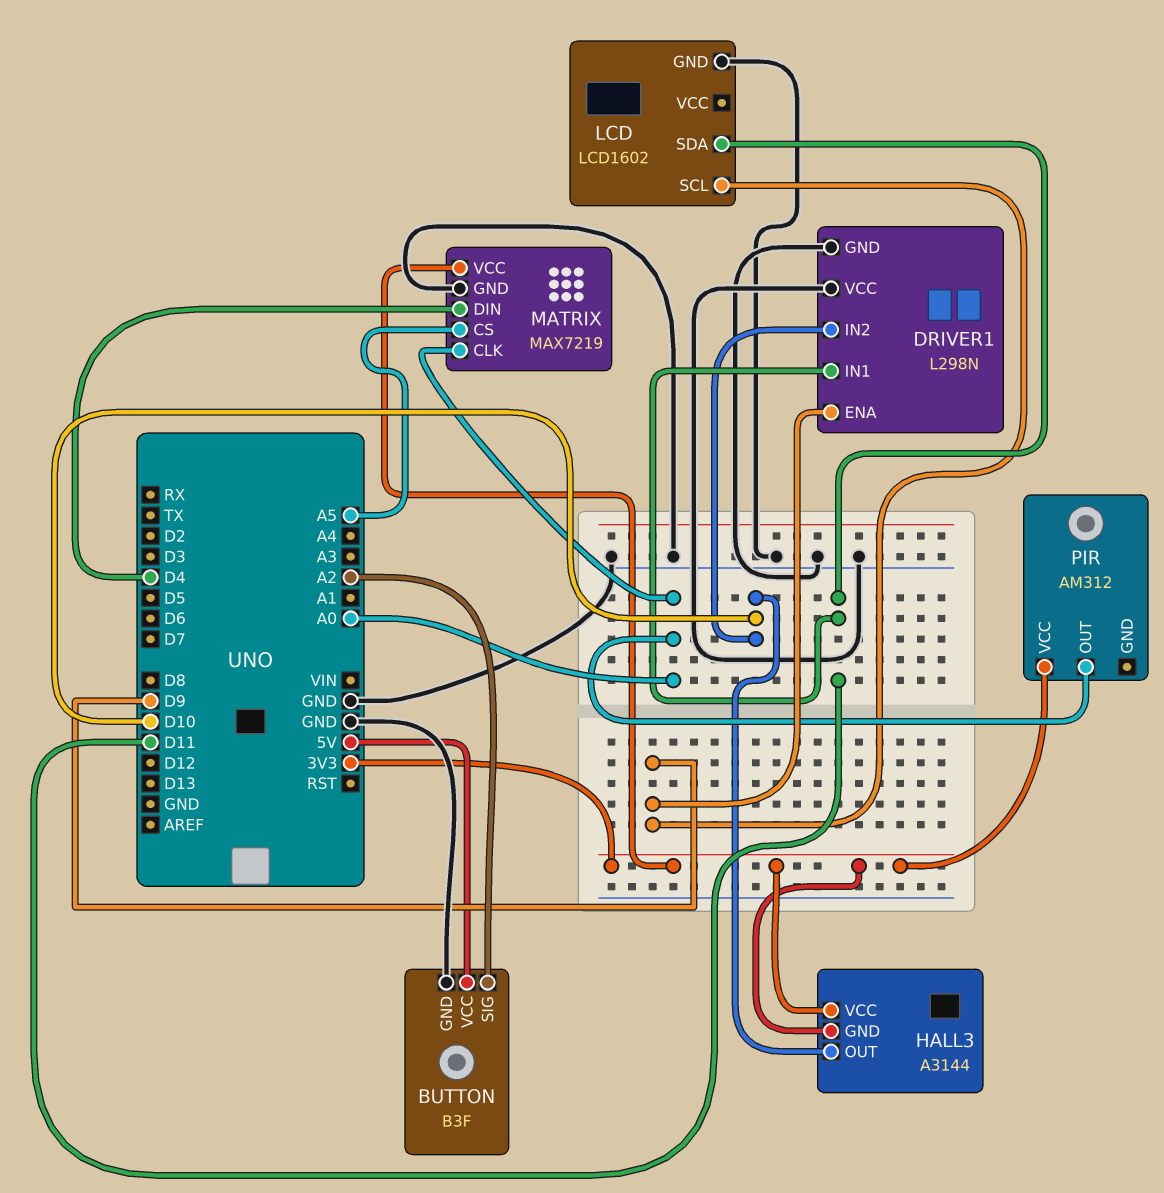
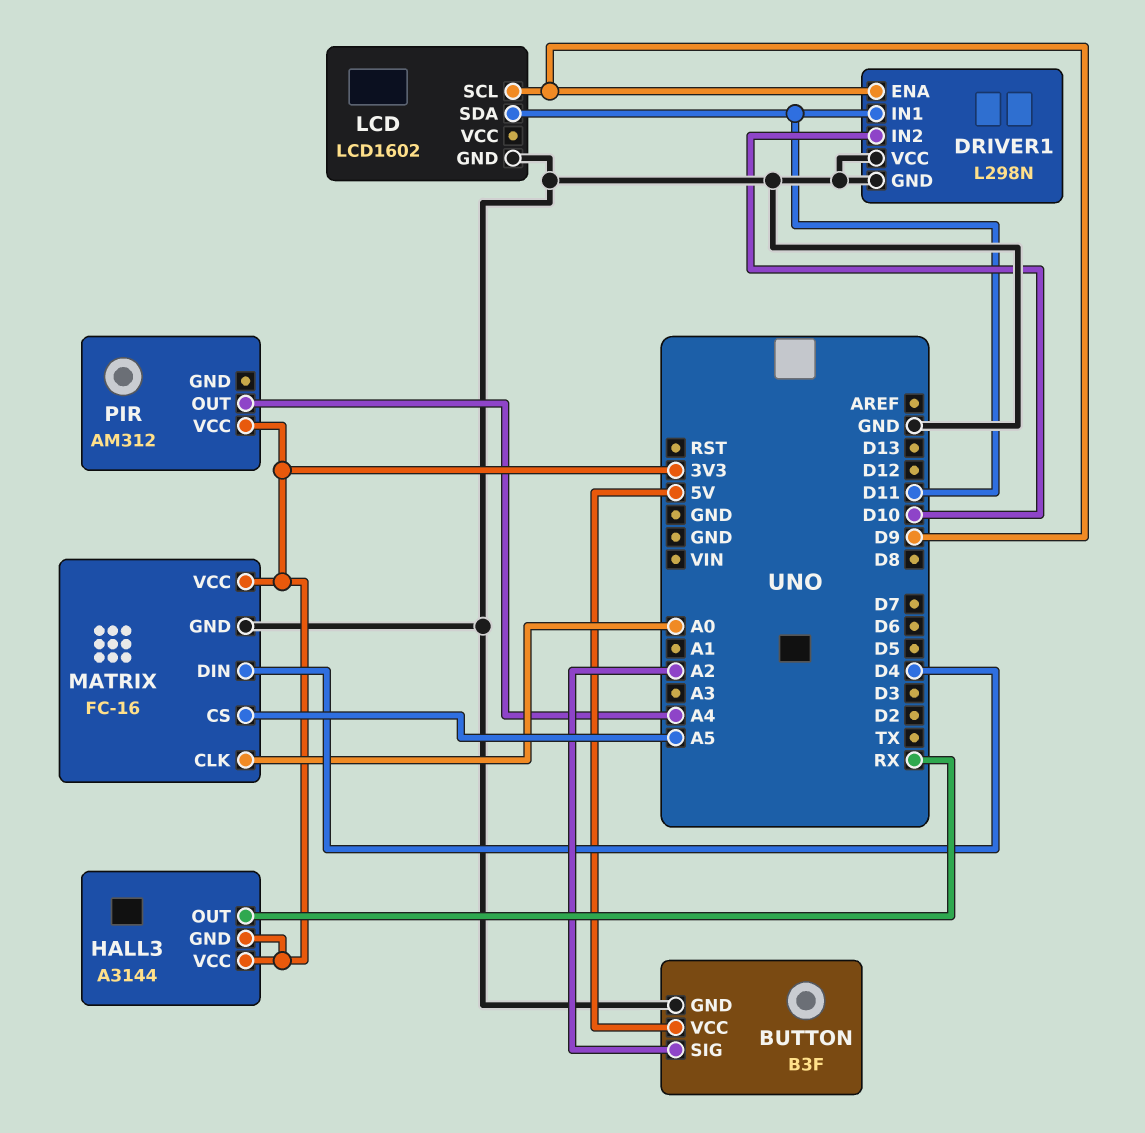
HALL3 pin OUT: D10 -> RX
MATRIX: MAX7219 -> FC-16
PIR pin OUT: A0 -> A4

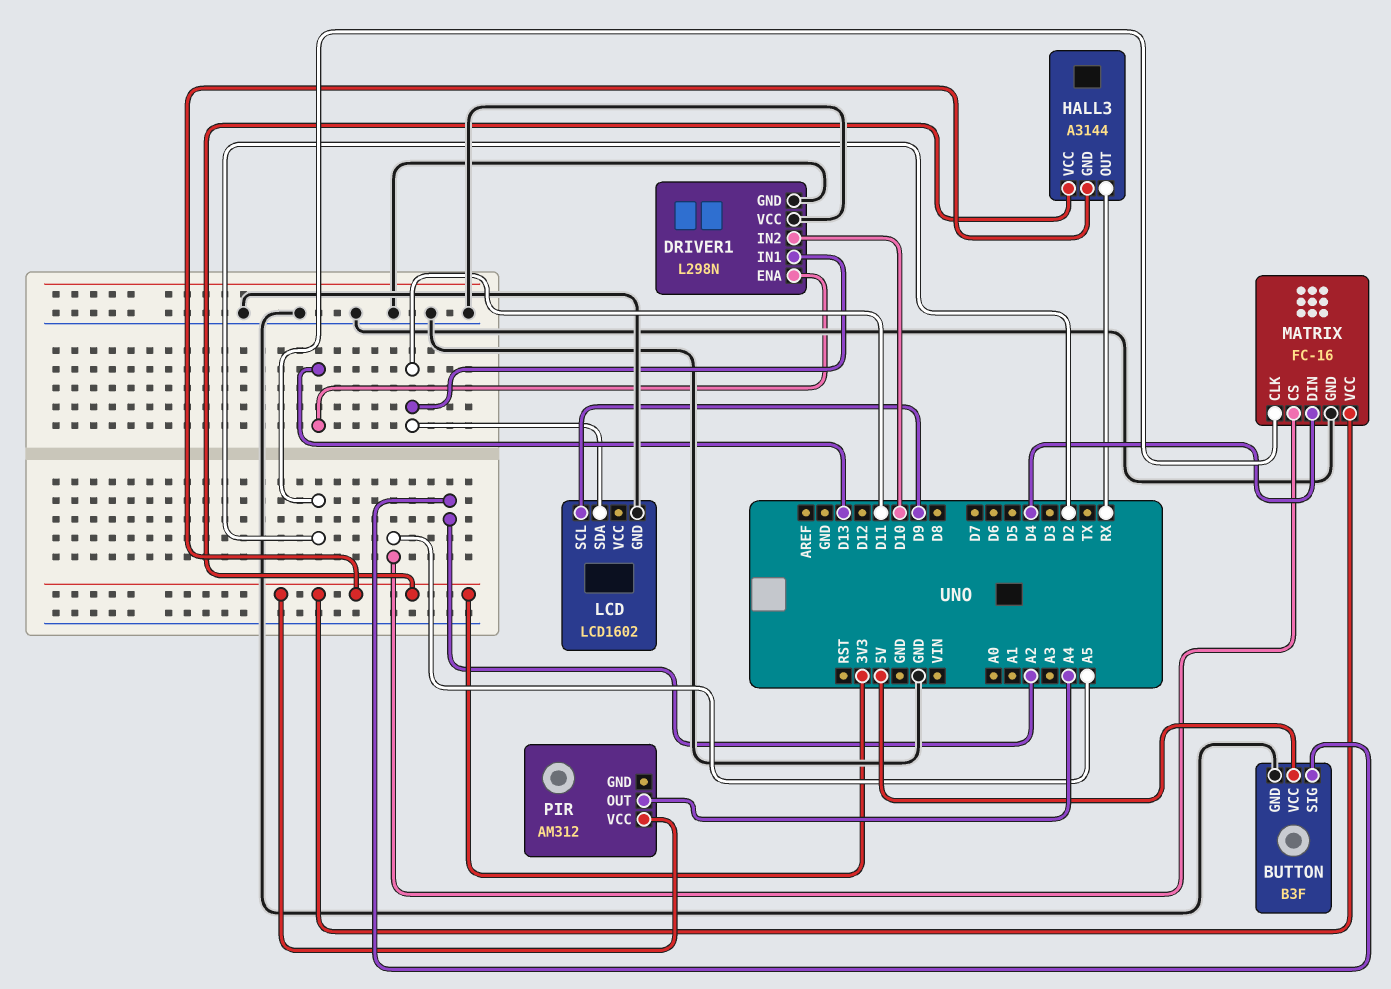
DRIVER1 pin ENA: D9 -> D13
MATRIX pin CLK: A0 -> D2

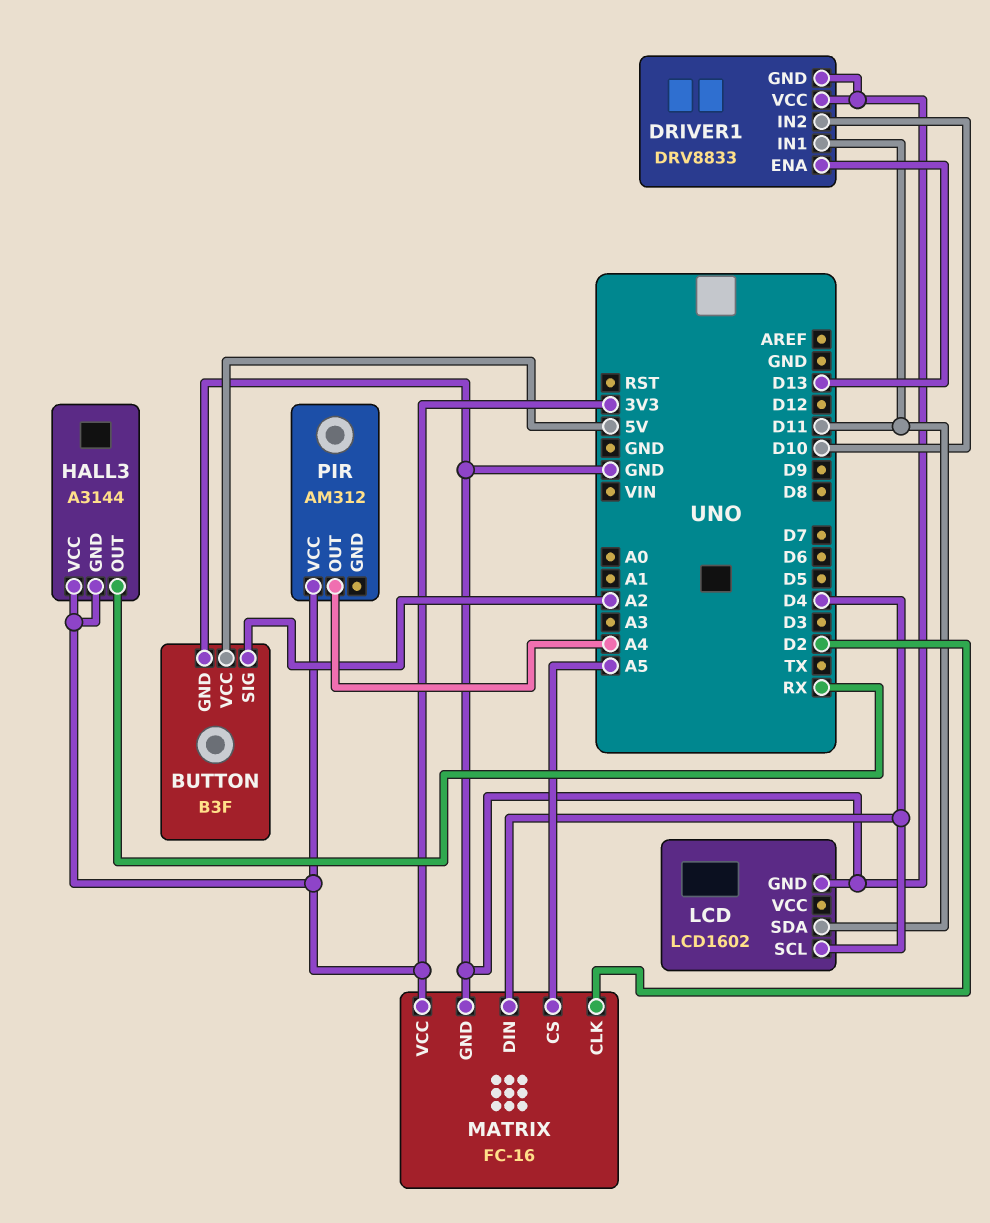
DRIVER1: L298N -> DRV8833
LCD pin SCL: D9 -> D4

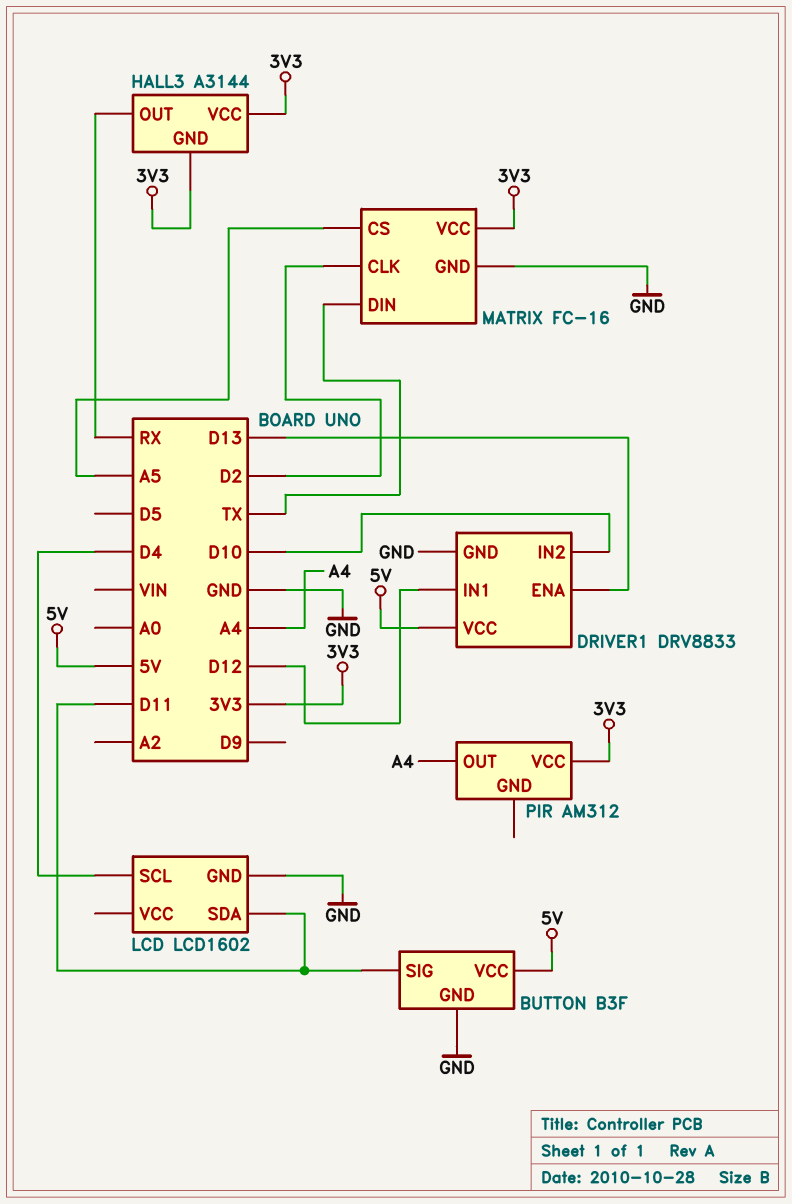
BUTTON pin SIG: A2 -> D11
DRIVER1 pin IN1: D11 -> D12
DRIVER1 pin VCC: GND -> 5V
MATRIX pin DIN: D4 -> TX

